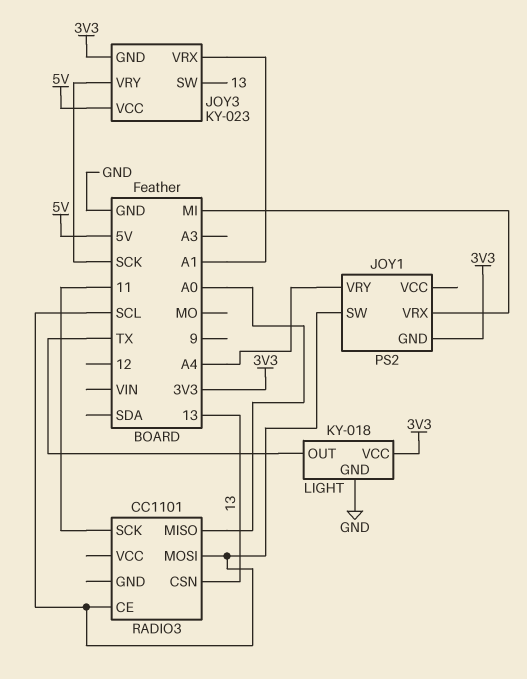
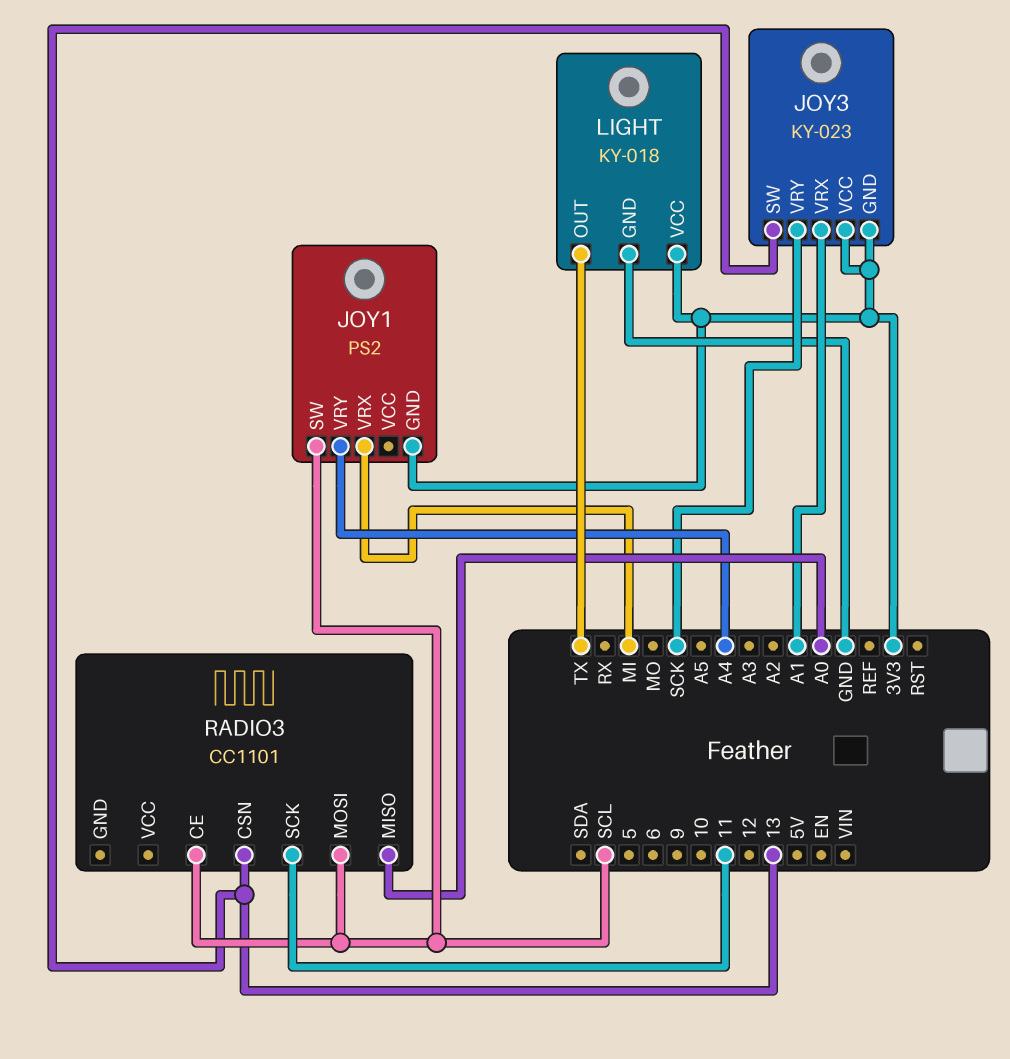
JOY3 pin VCC: 5V -> 3V3

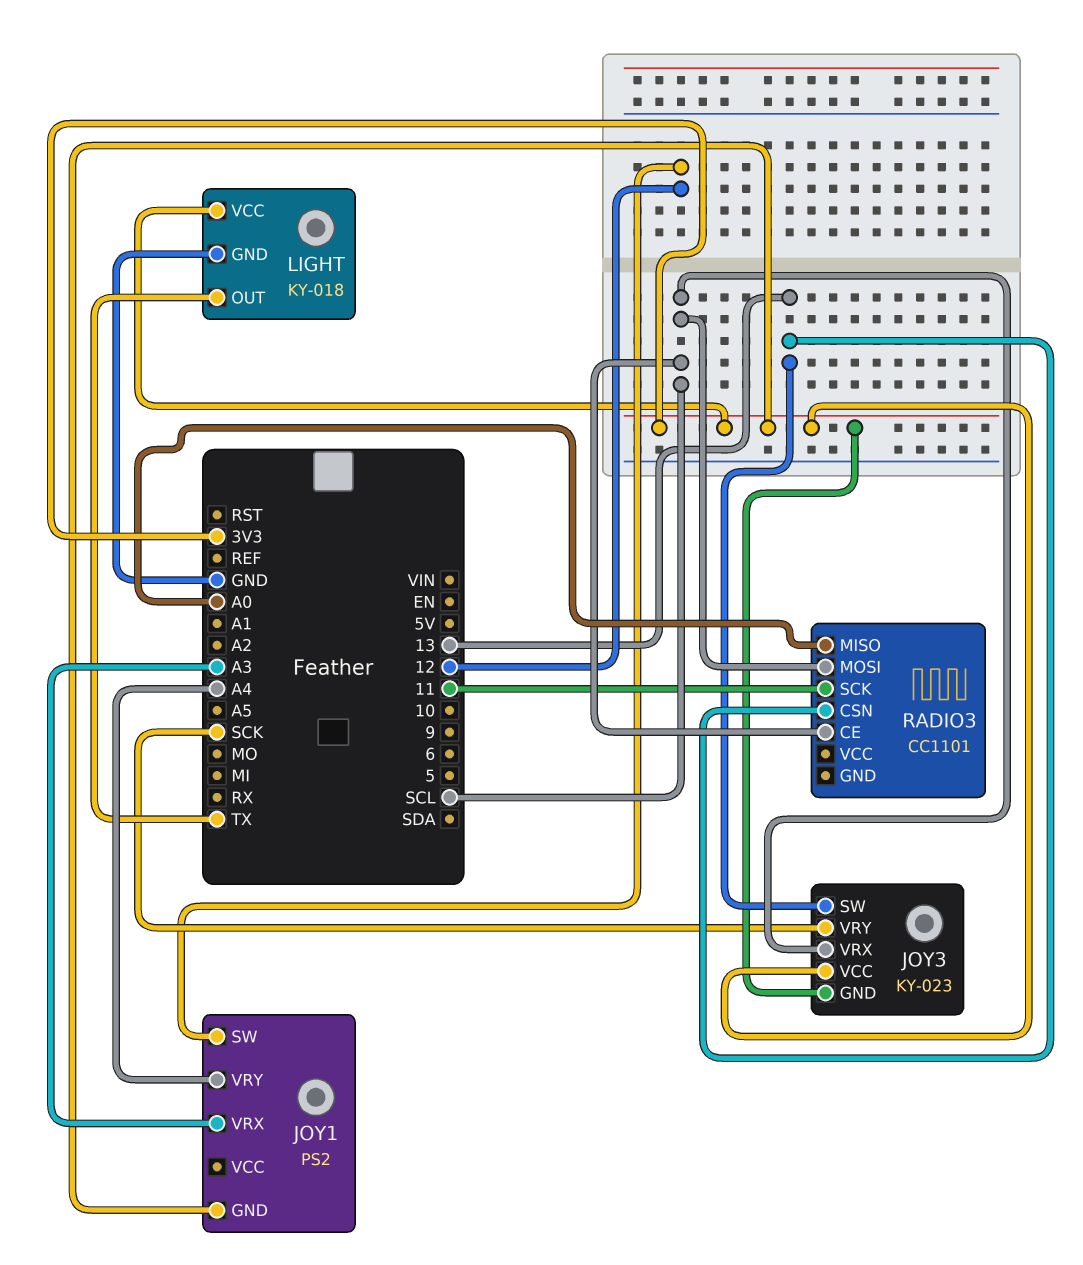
JOY1 pin SW: SCL -> 12
JOY1 pin VRX: MI -> A3
JOY3 pin VRX: A1 -> SCL

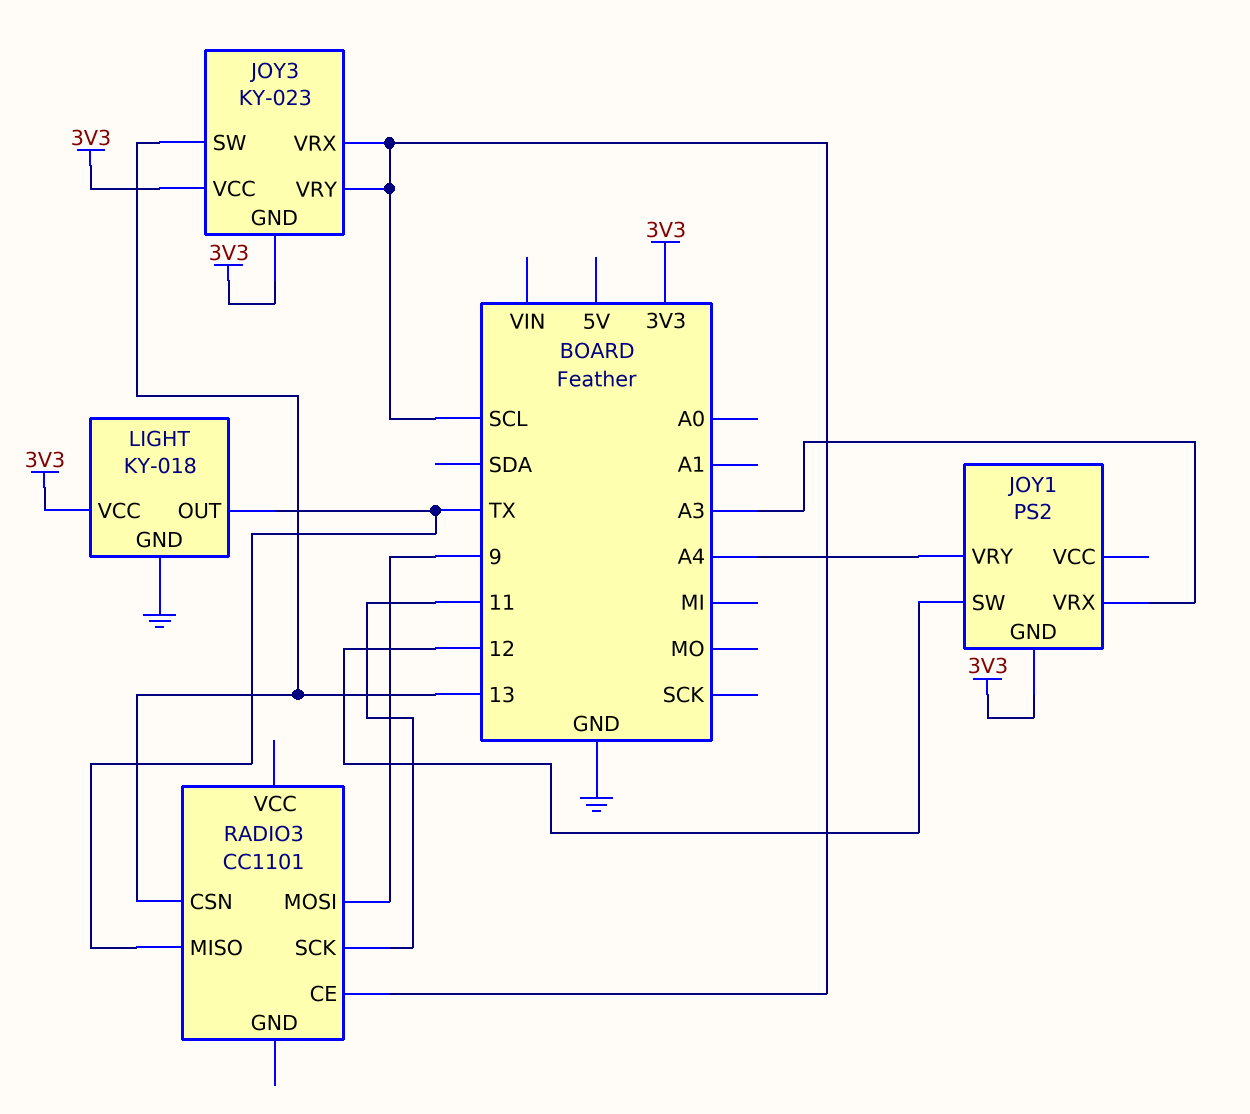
JOY3 pin VRY: SCK -> SCL
RADIO3 pin MISO: A0 -> TX
RADIO3 pin MOSI: SCL -> 9

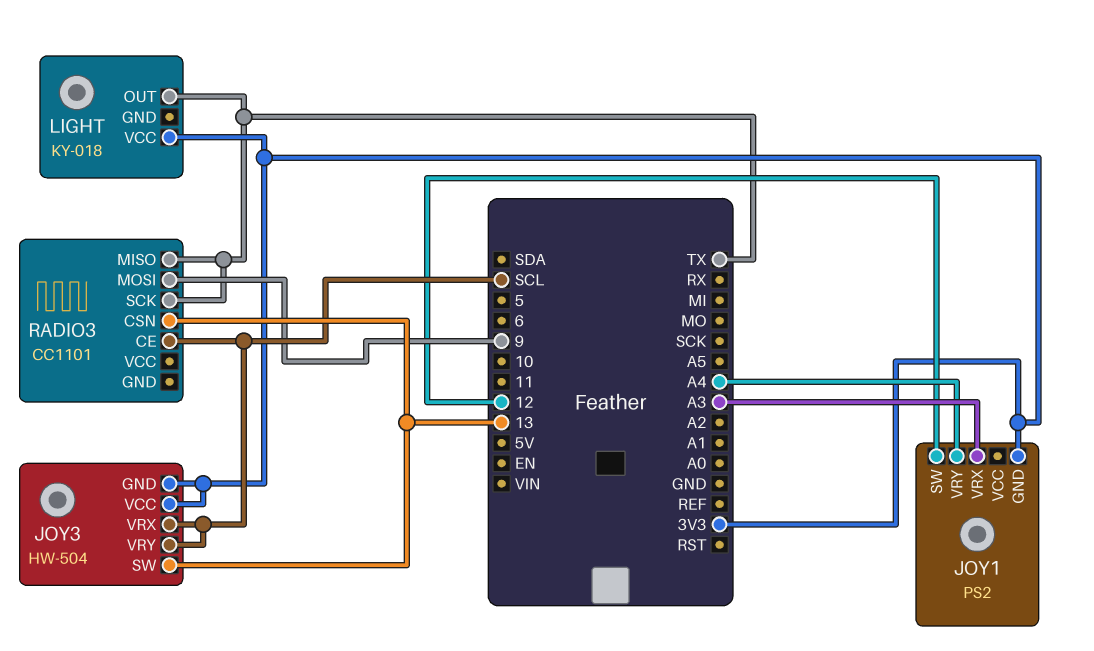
JOY3: KY-023 -> HW-504
LIGHT pin GND: GND -> none
RADIO3 pin SCK: 11 -> TX

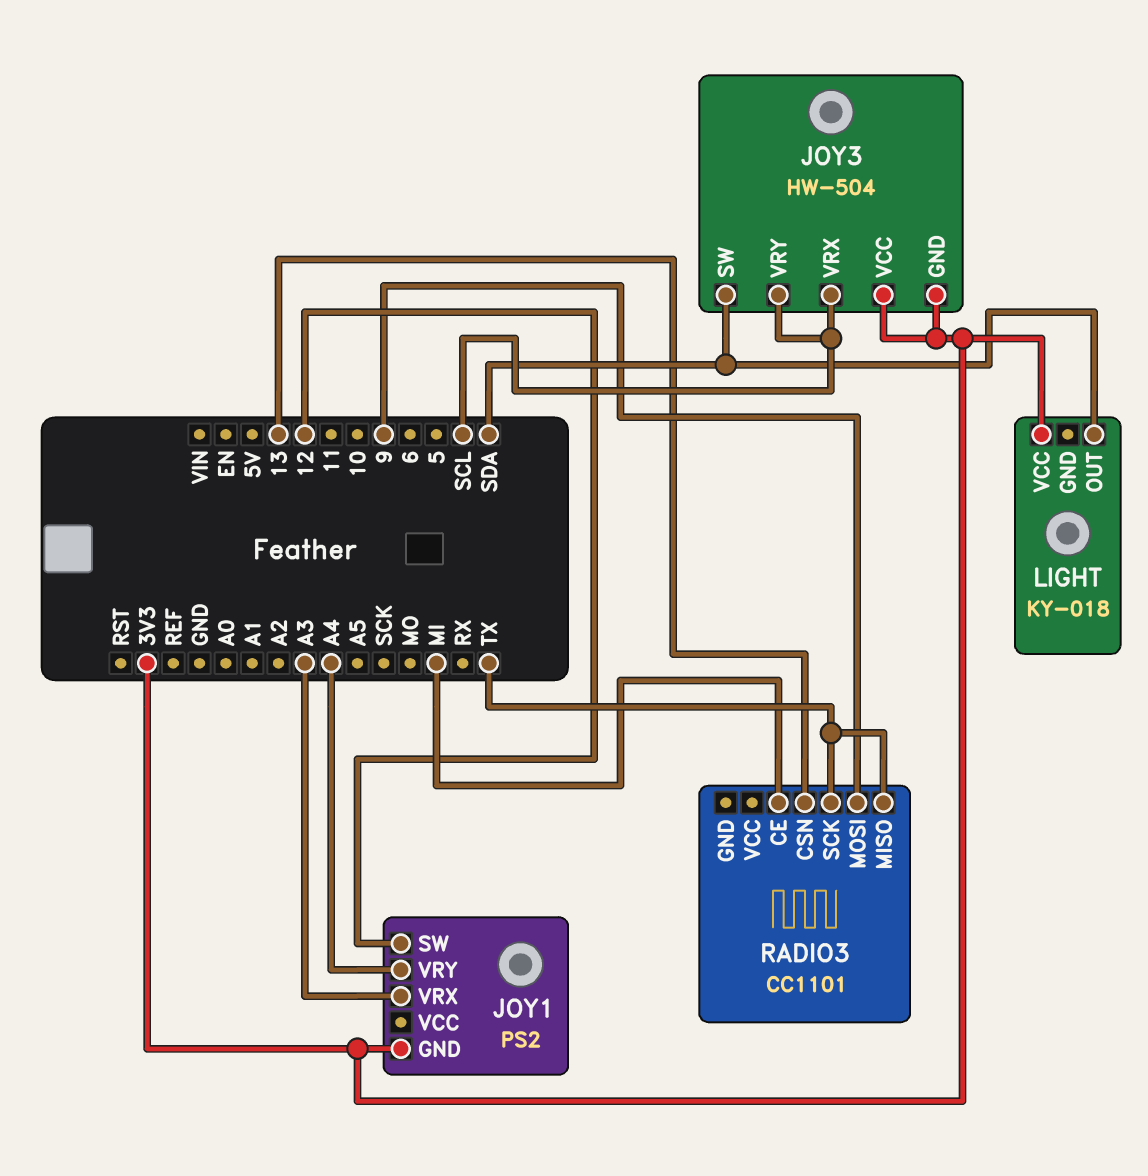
JOY3 pin SW: 13 -> SDA
LIGHT pin OUT: TX -> SDA
RADIO3 pin CE: SCL -> MI

